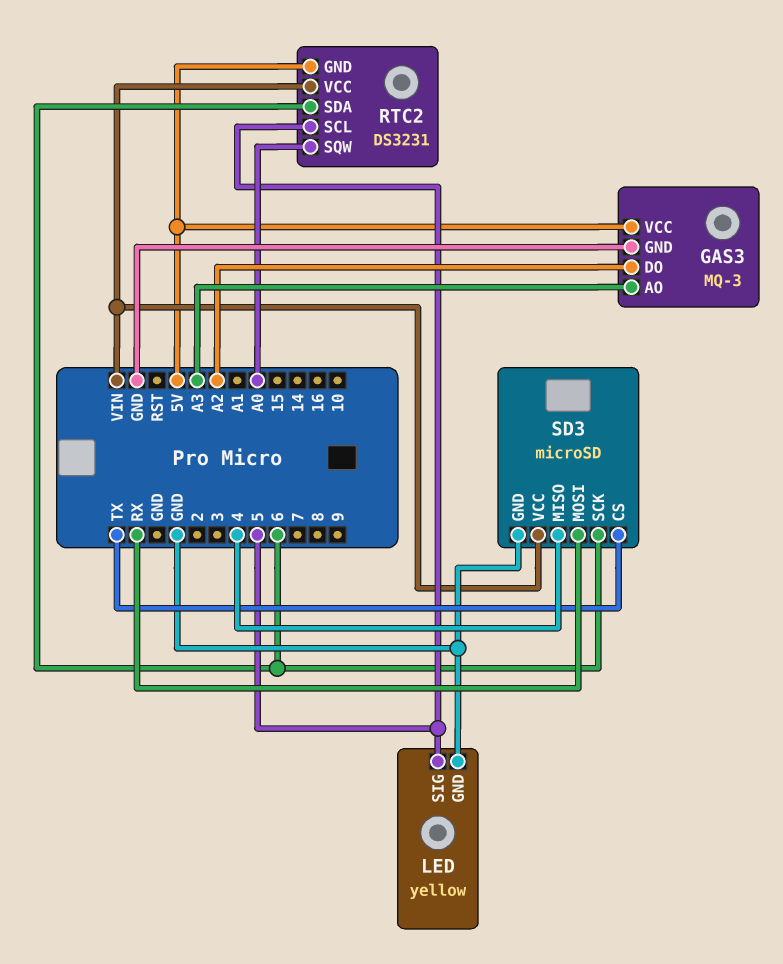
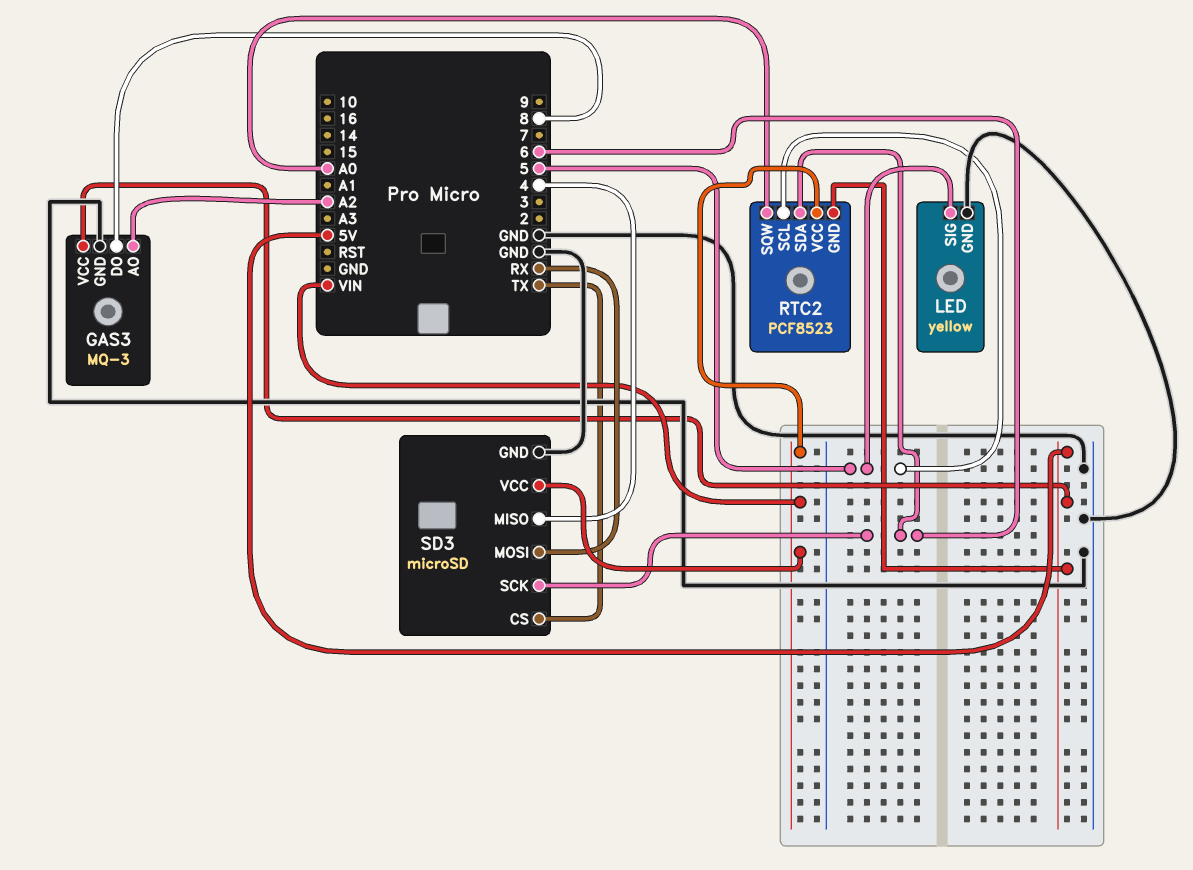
GAS3 pin AO: A3 -> A2
GAS3 pin DO: A2 -> 8
RTC2: DS3231 -> PCF8523

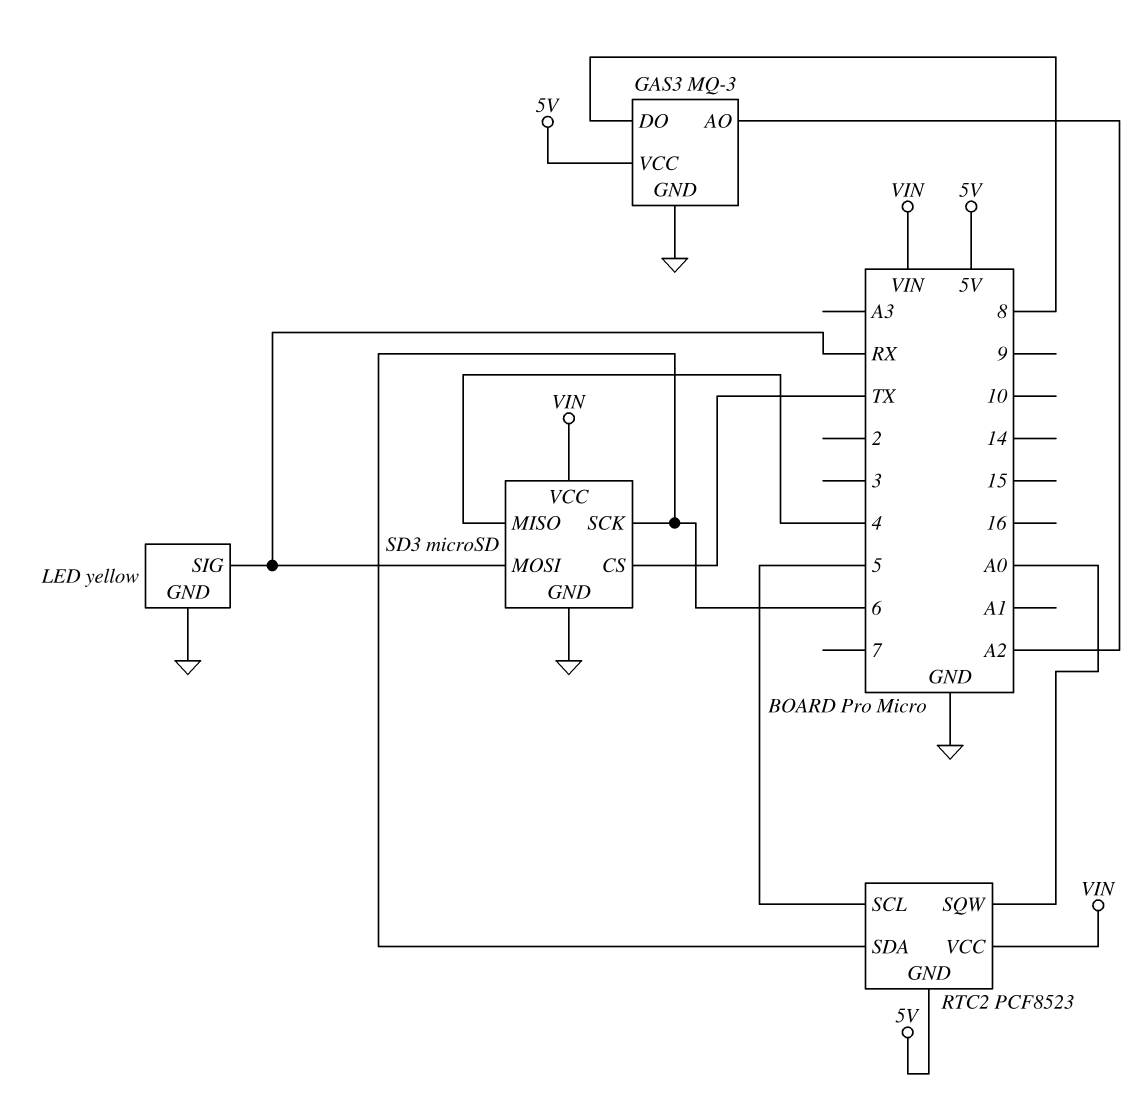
LED pin SIG: 5 -> RX

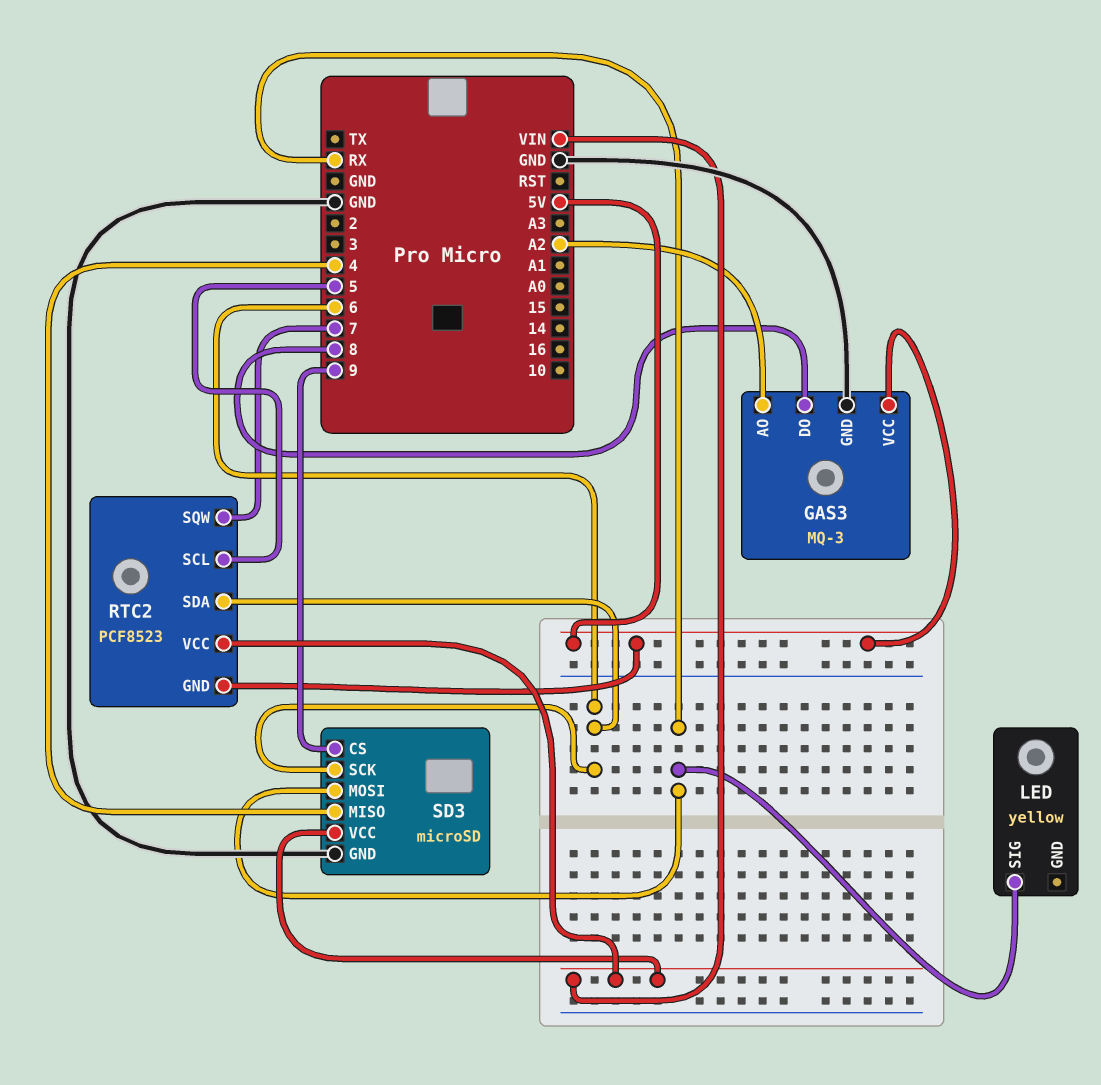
LED pin GND: GND -> none
RTC2 pin SQW: A0 -> 7
SD3 pin CS: TX -> 9

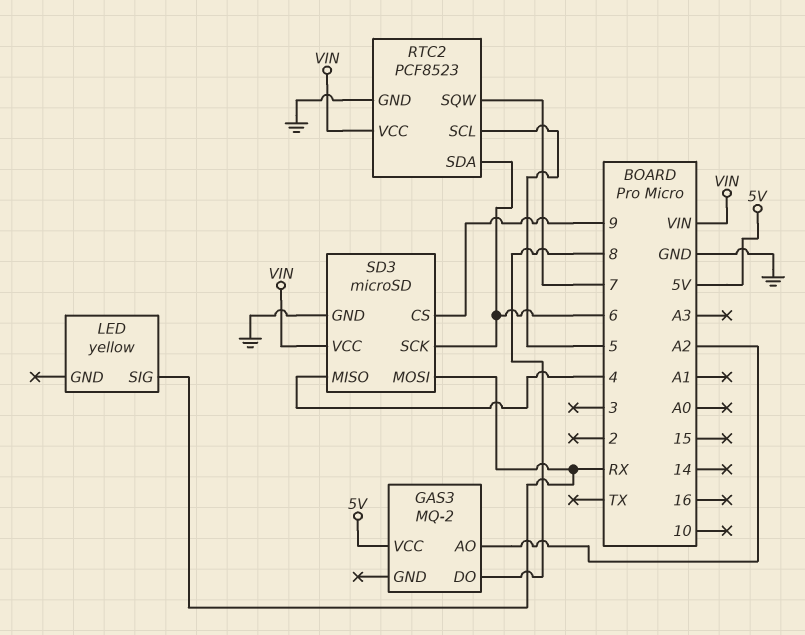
GAS3: MQ-3 -> MQ-2
GAS3 pin GND: GND -> none
RTC2 pin GND: 5V -> GND

